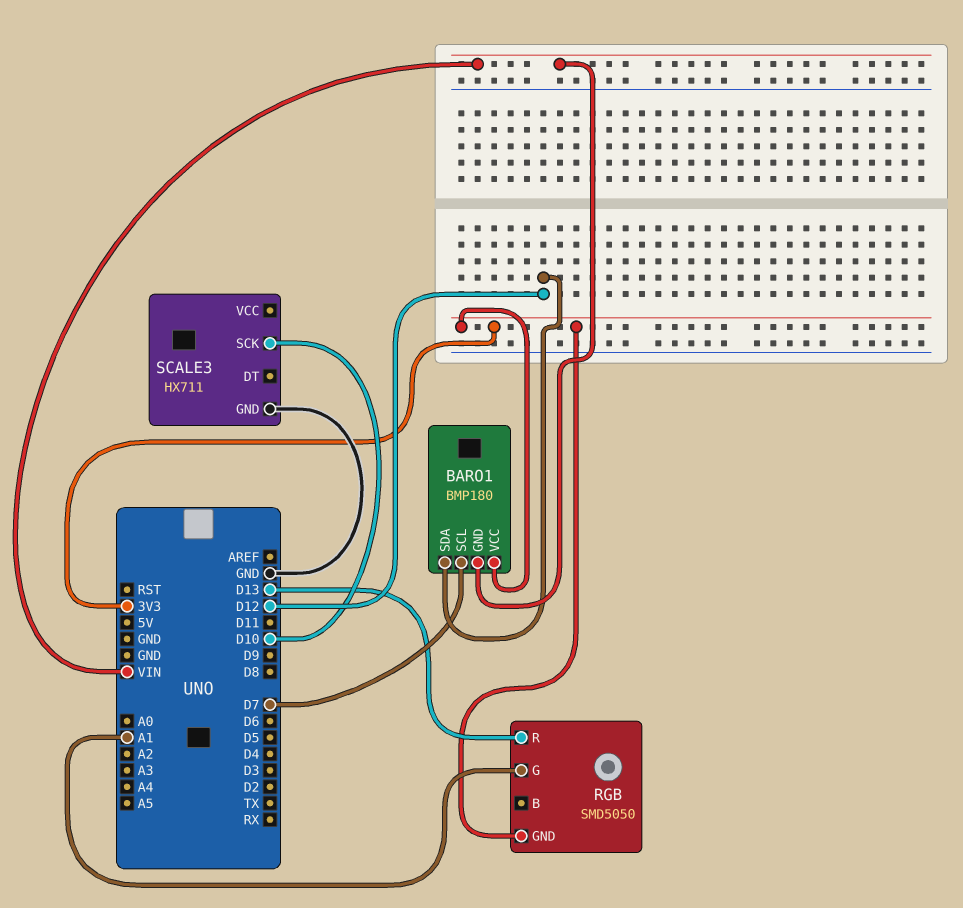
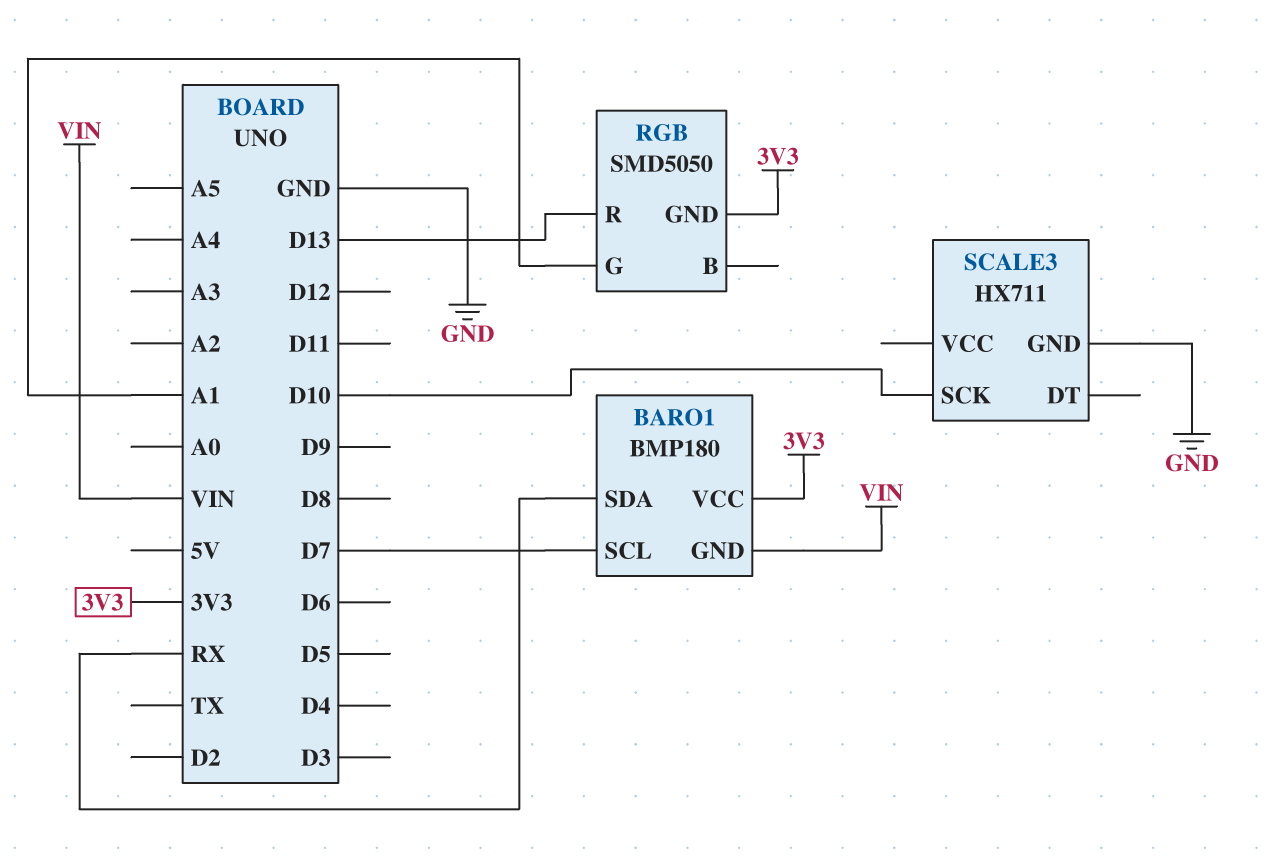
BARO1 pin SDA: D12 -> RX

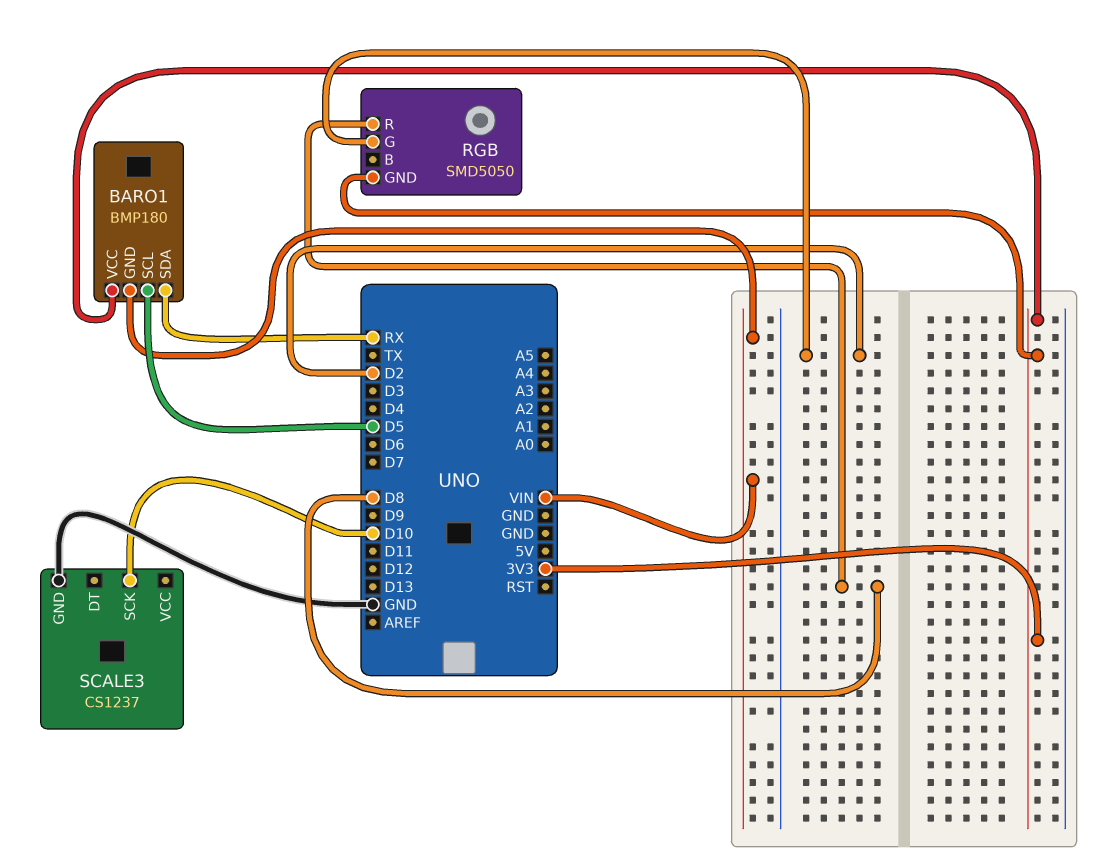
BARO1 pin SCL: D7 -> D5
RGB pin G: A1 -> D2
RGB pin R: D13 -> D8
SCALE3: HX711 -> CS1237

